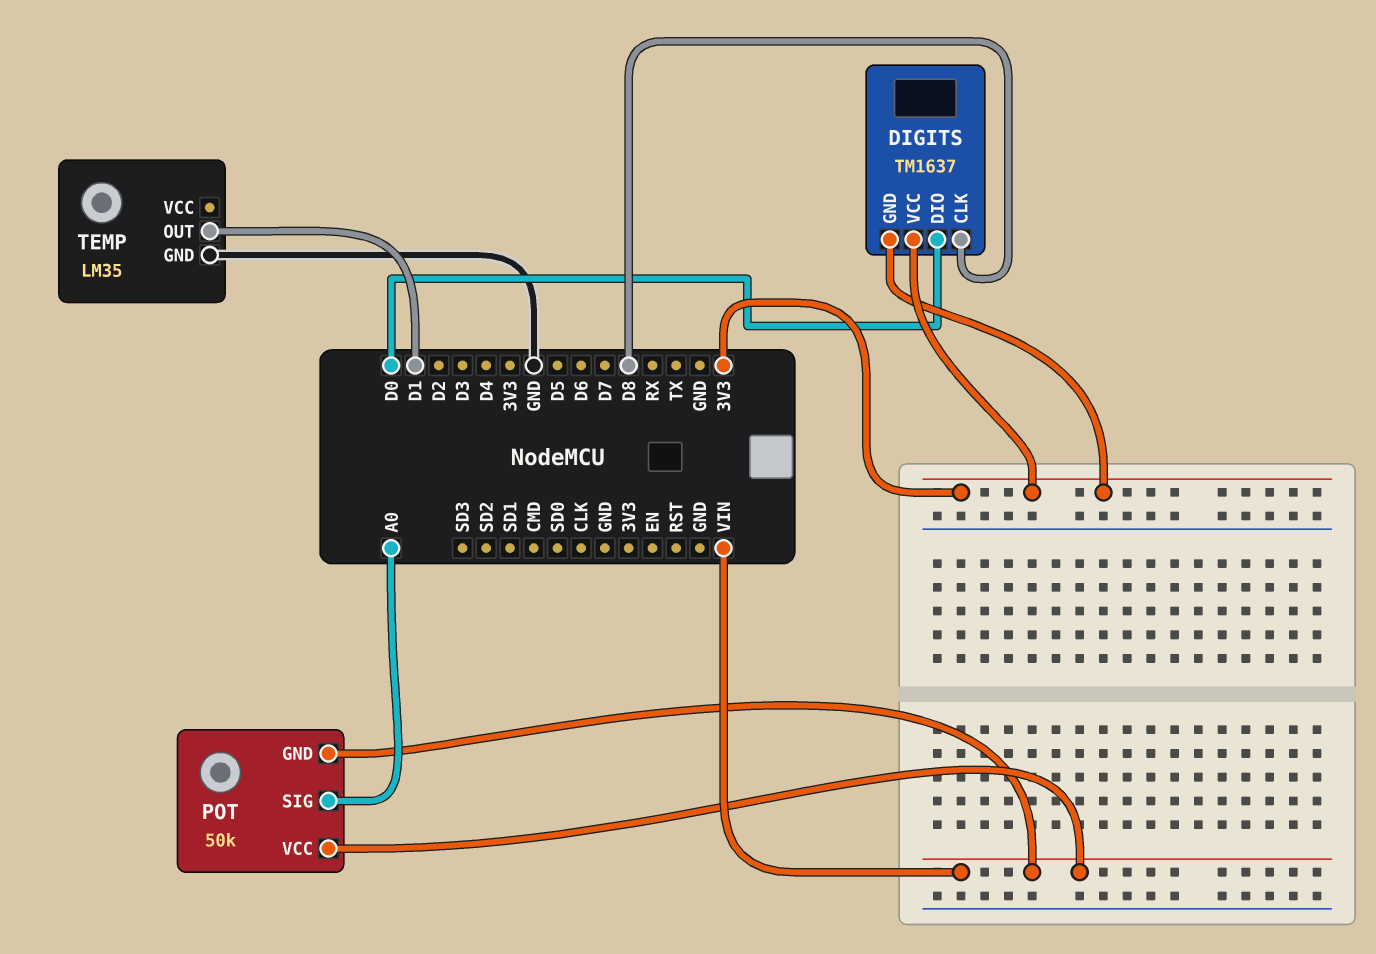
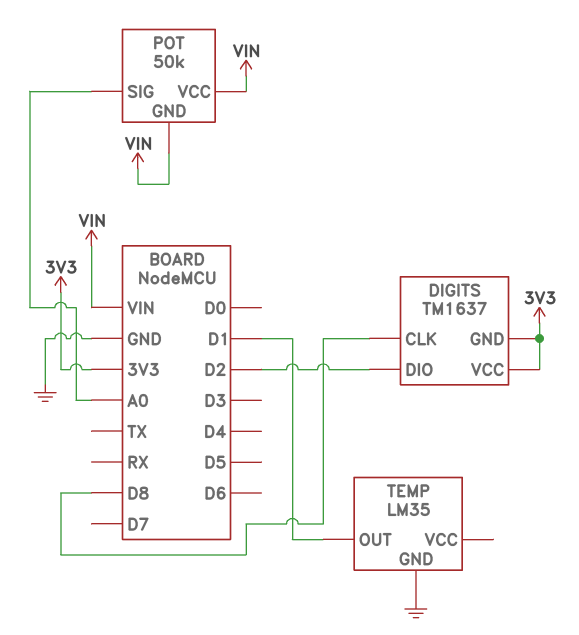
DIGITS pin DIO: D0 -> D2

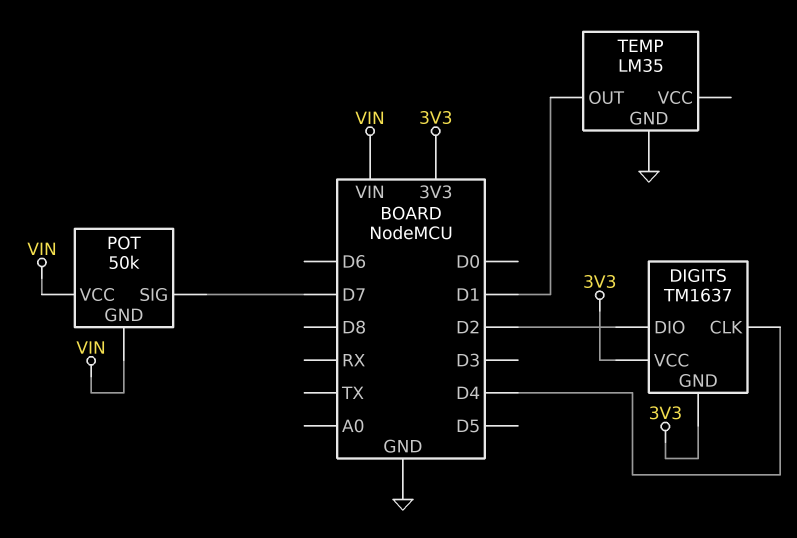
DIGITS pin CLK: D8 -> D4
POT pin SIG: A0 -> D7

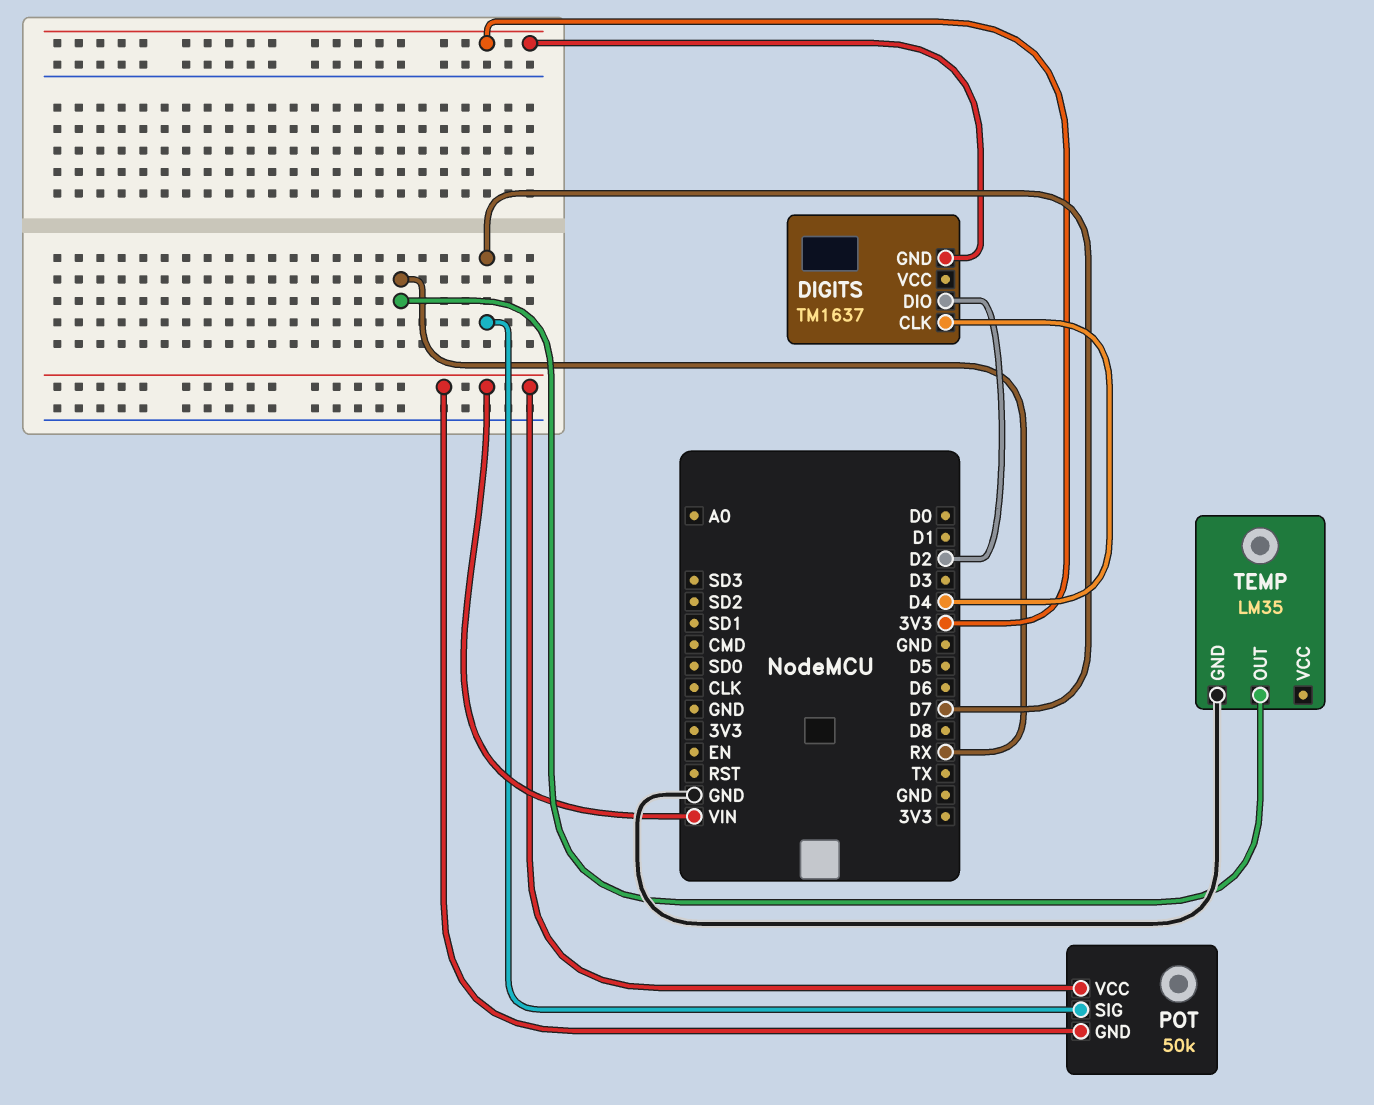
DIGITS pin VCC: 3V3 -> none
TEMP pin OUT: D1 -> RX

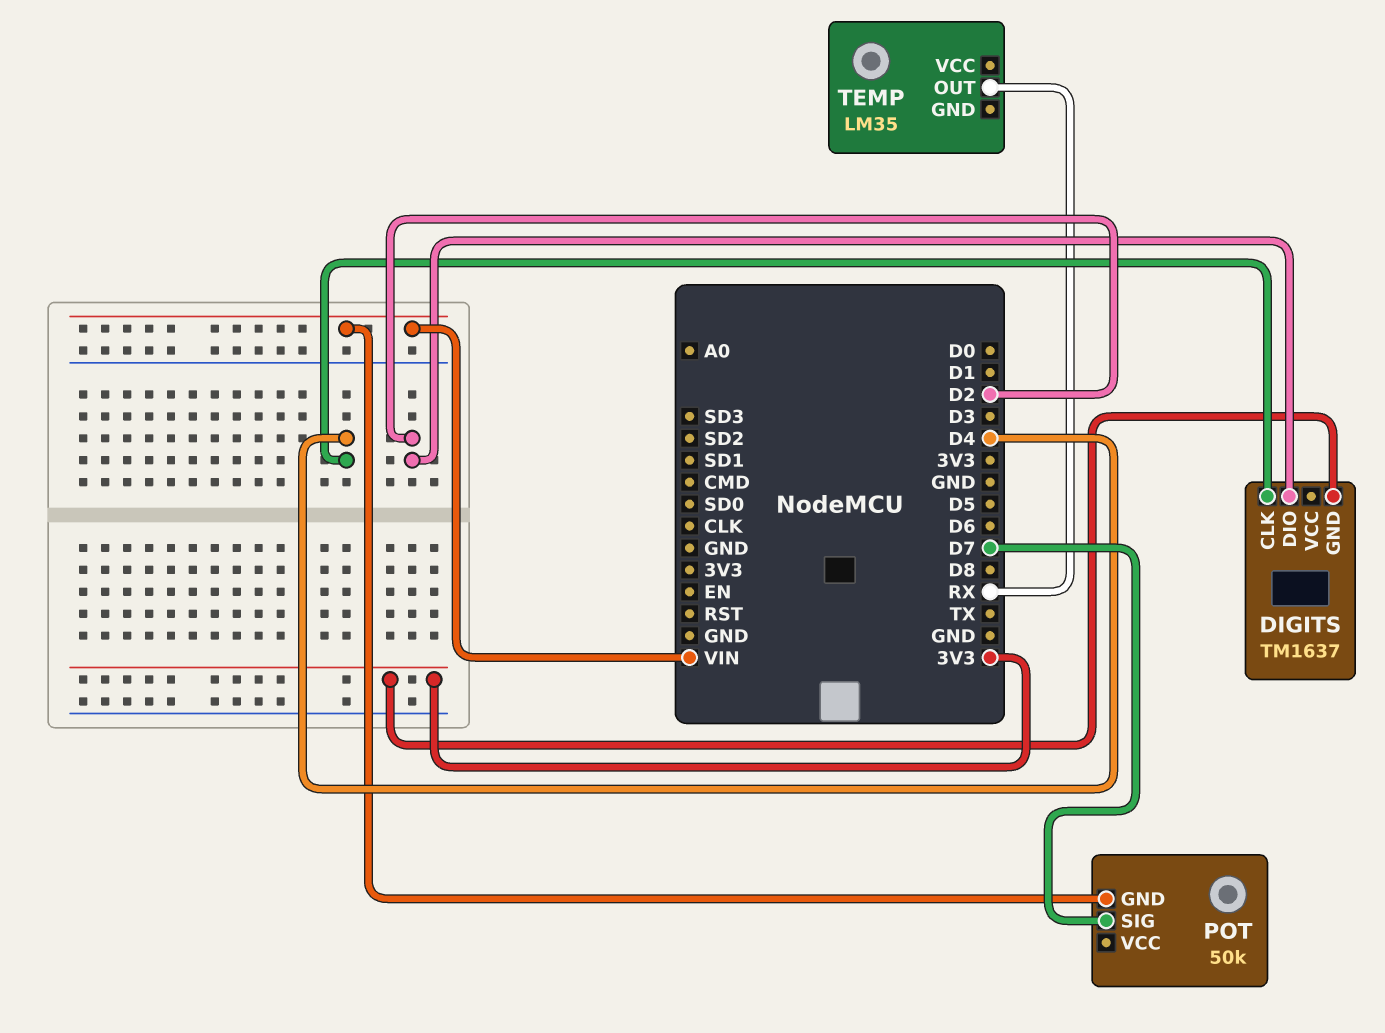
POT pin VCC: VIN -> none
TEMP pin GND: GND -> none

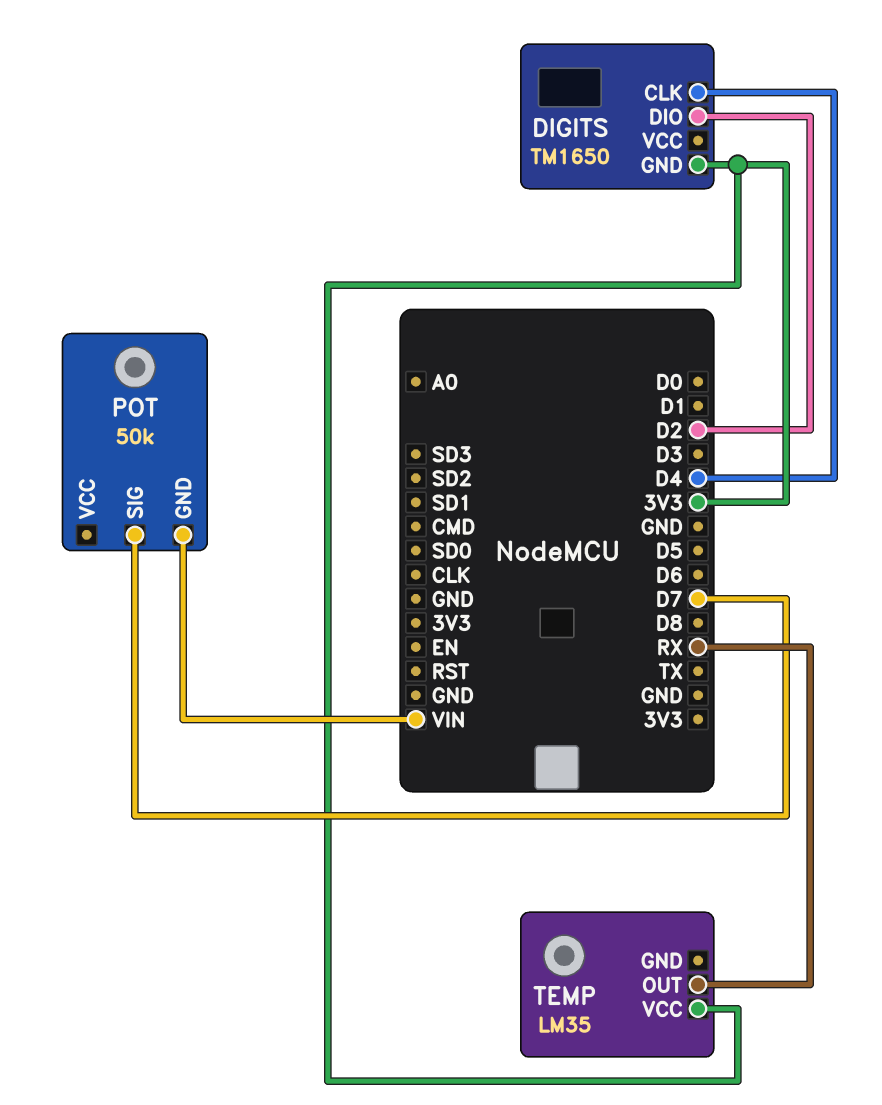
DIGITS: TM1637 -> TM1650
TEMP pin VCC: none -> 3V3

